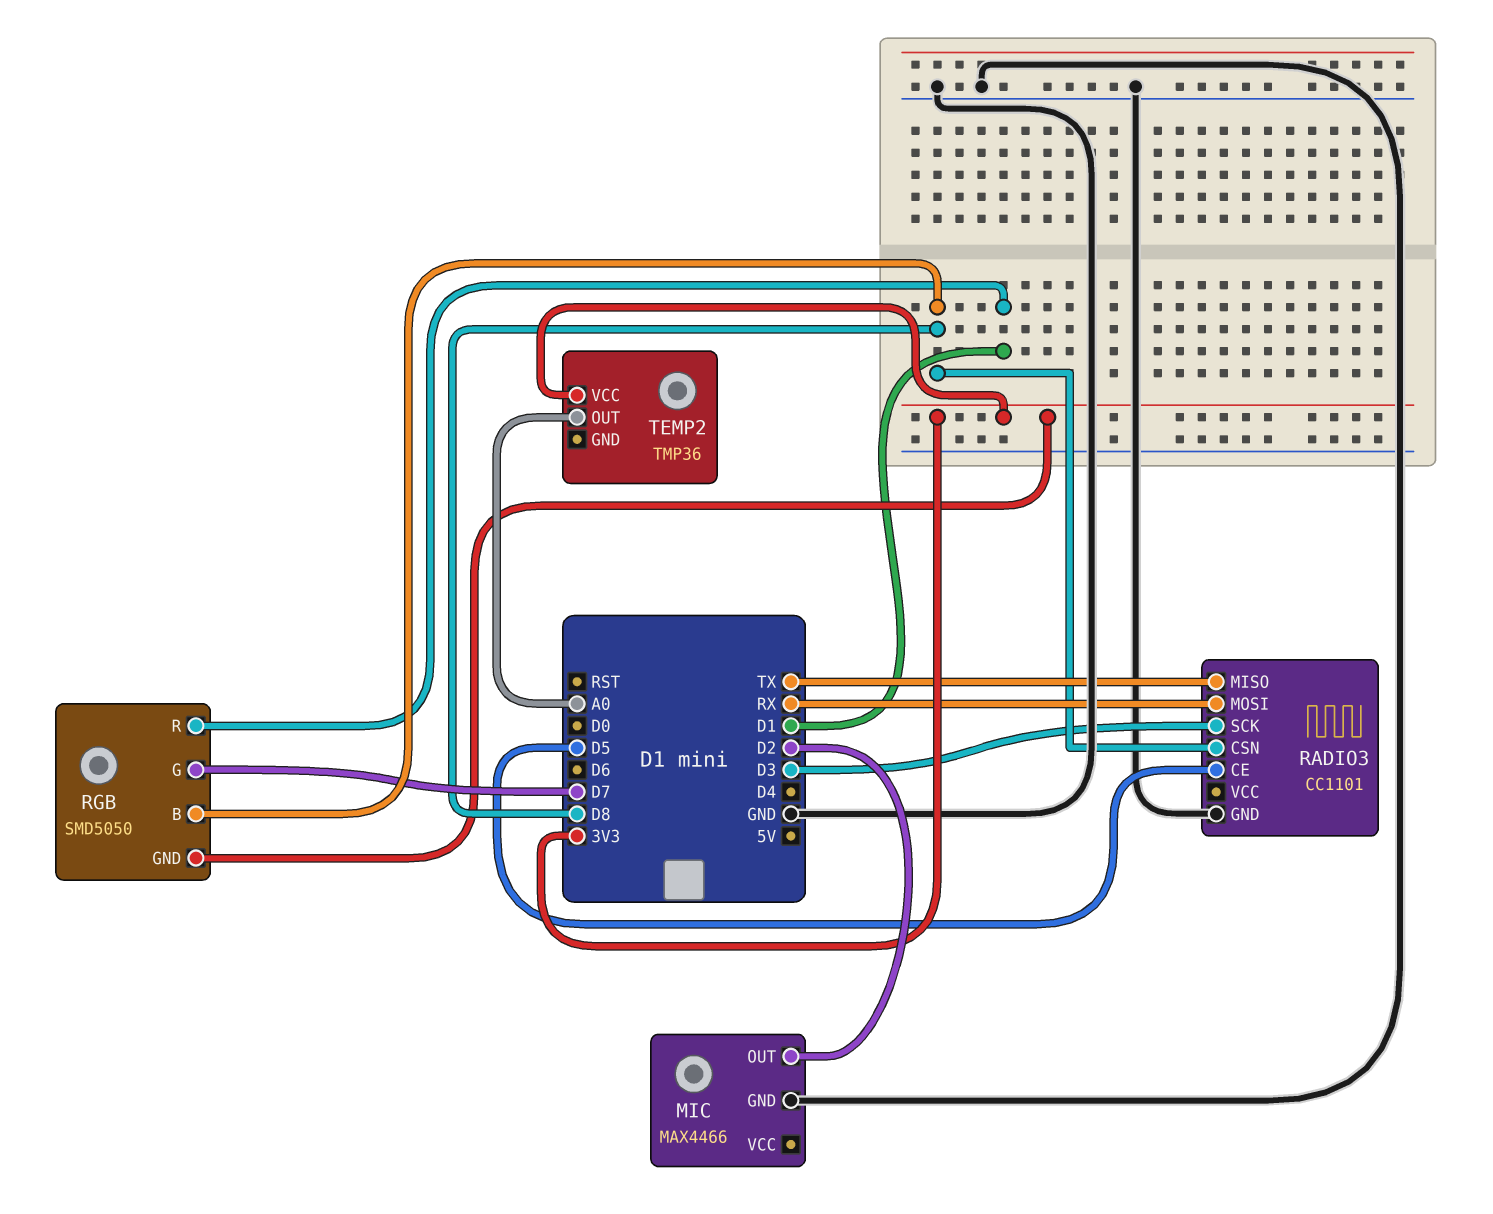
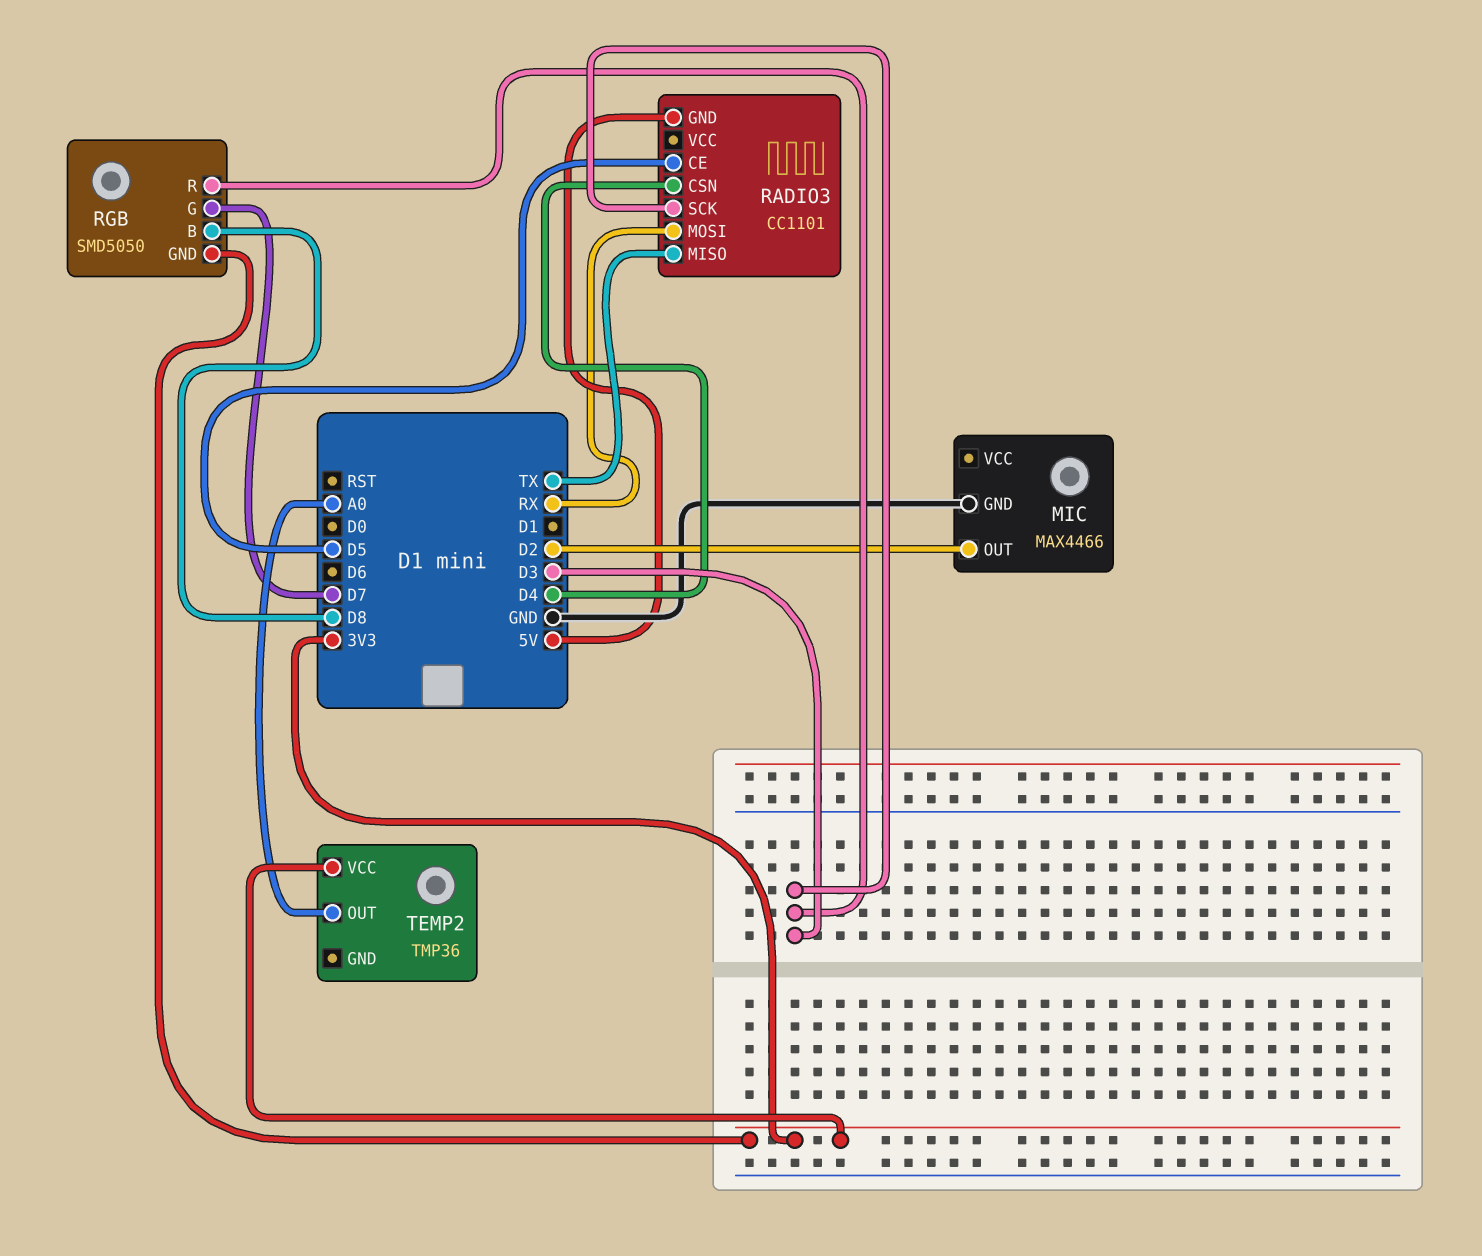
RADIO3 pin CSN: D8 -> D4
RADIO3 pin GND: GND -> 5V
RGB pin R: D1 -> D3

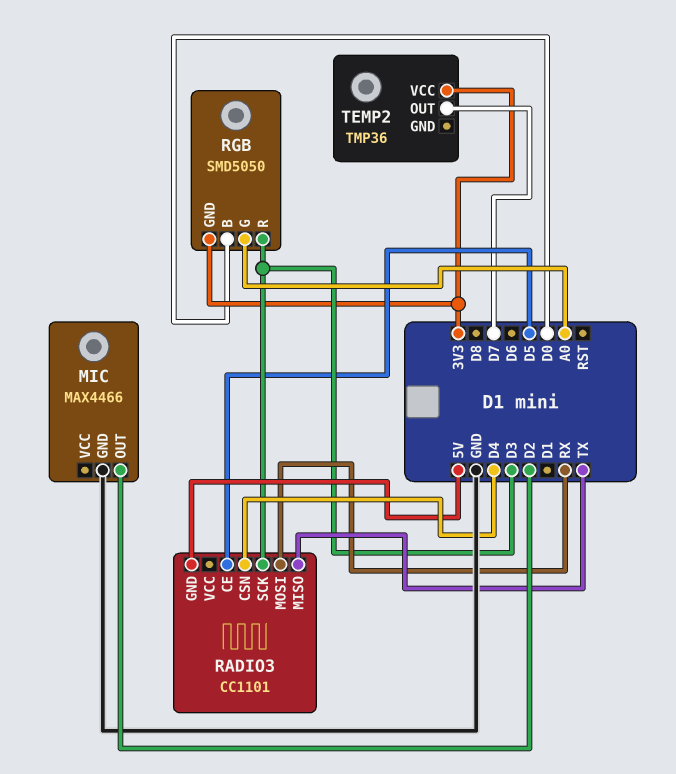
RGB pin B: D8 -> D0
RGB pin G: D7 -> A0
TEMP2 pin OUT: A0 -> D7

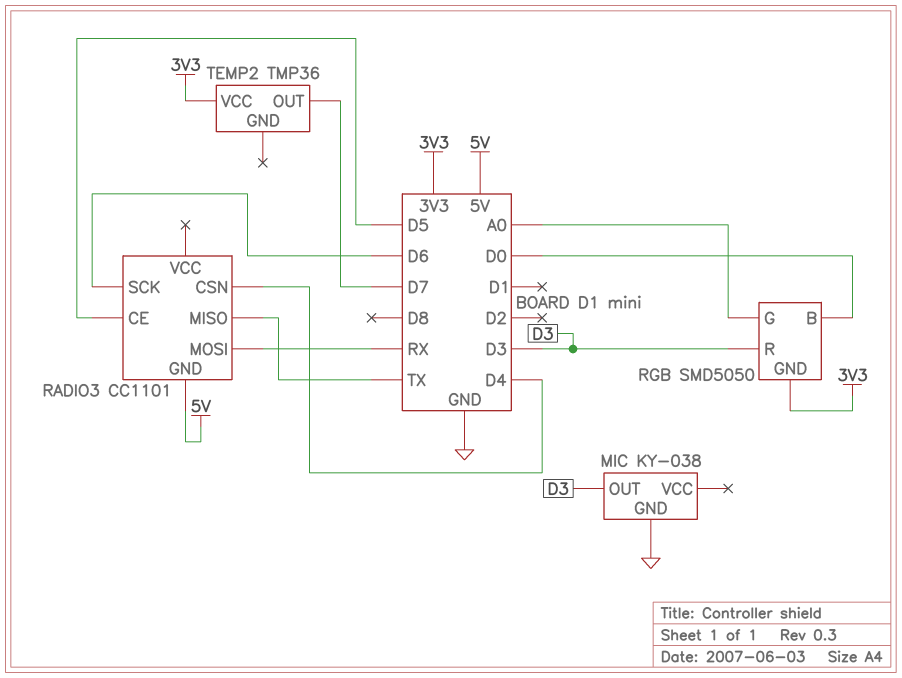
MIC: MAX4466 -> KY-038
MIC pin OUT: D2 -> D3
RADIO3 pin SCK: D3 -> D6

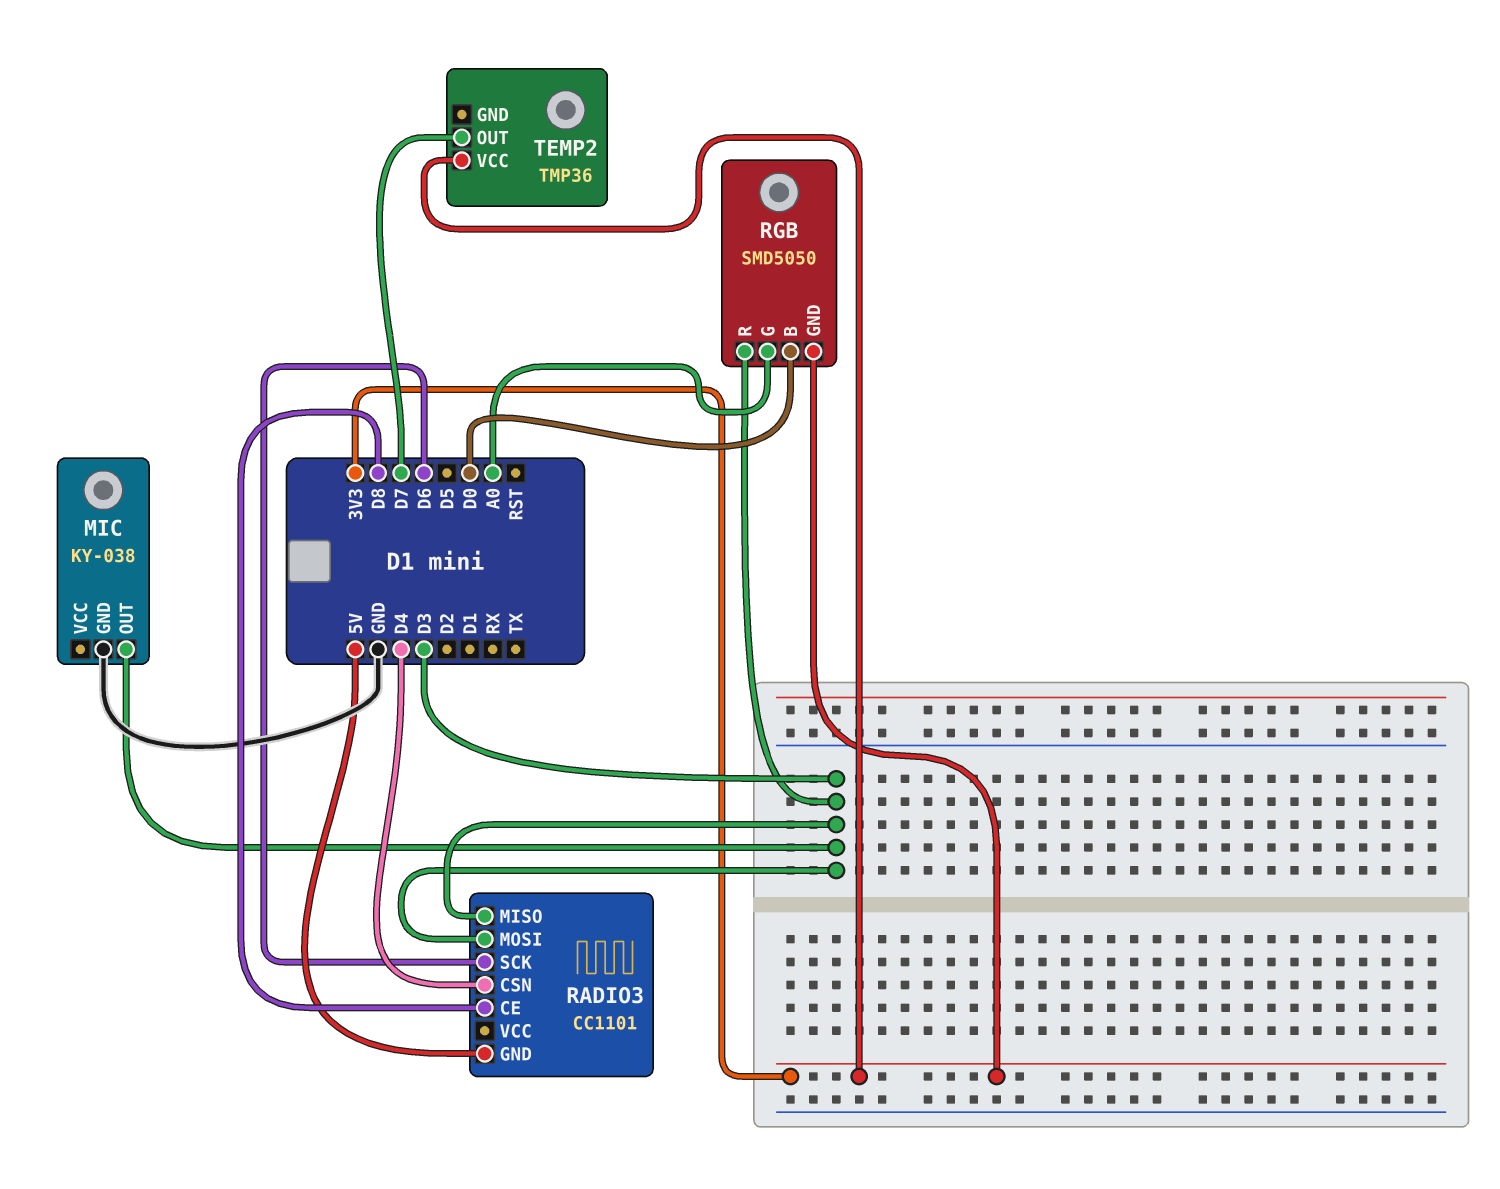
RADIO3 pin CE: D5 -> D8
RADIO3 pin MISO: TX -> D3
RADIO3 pin MOSI: RX -> D3

